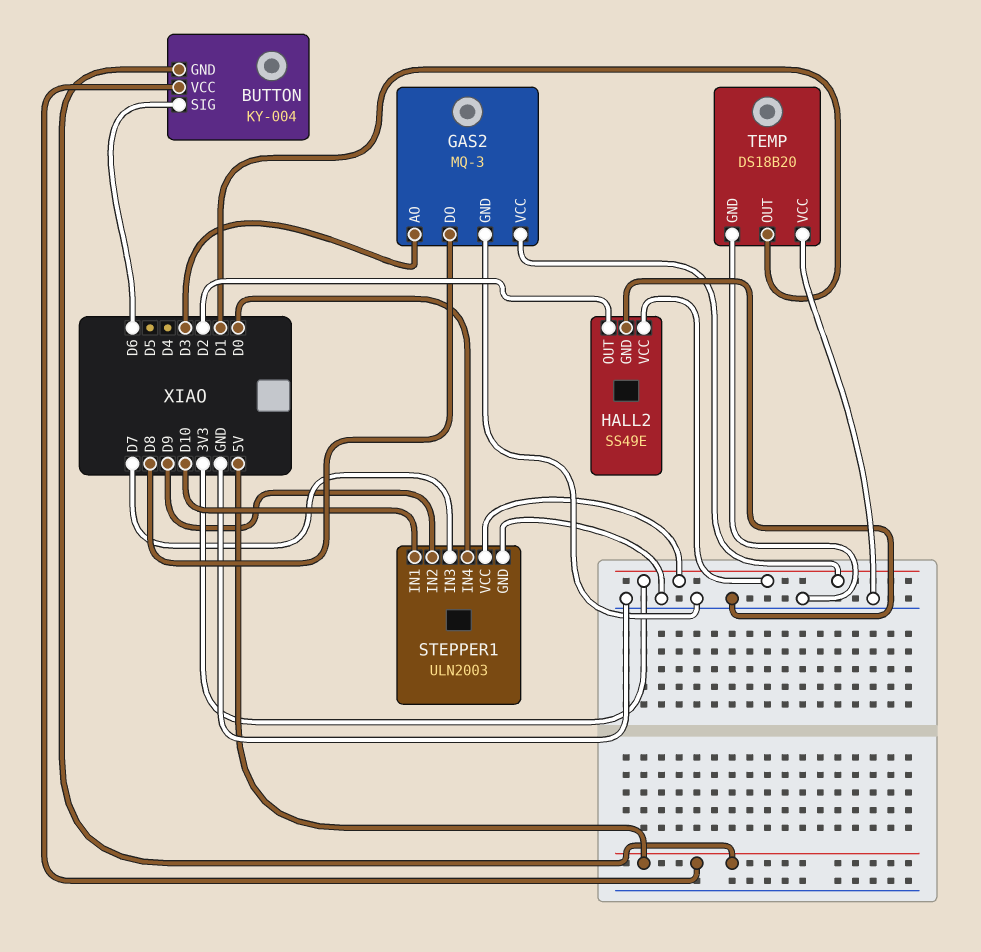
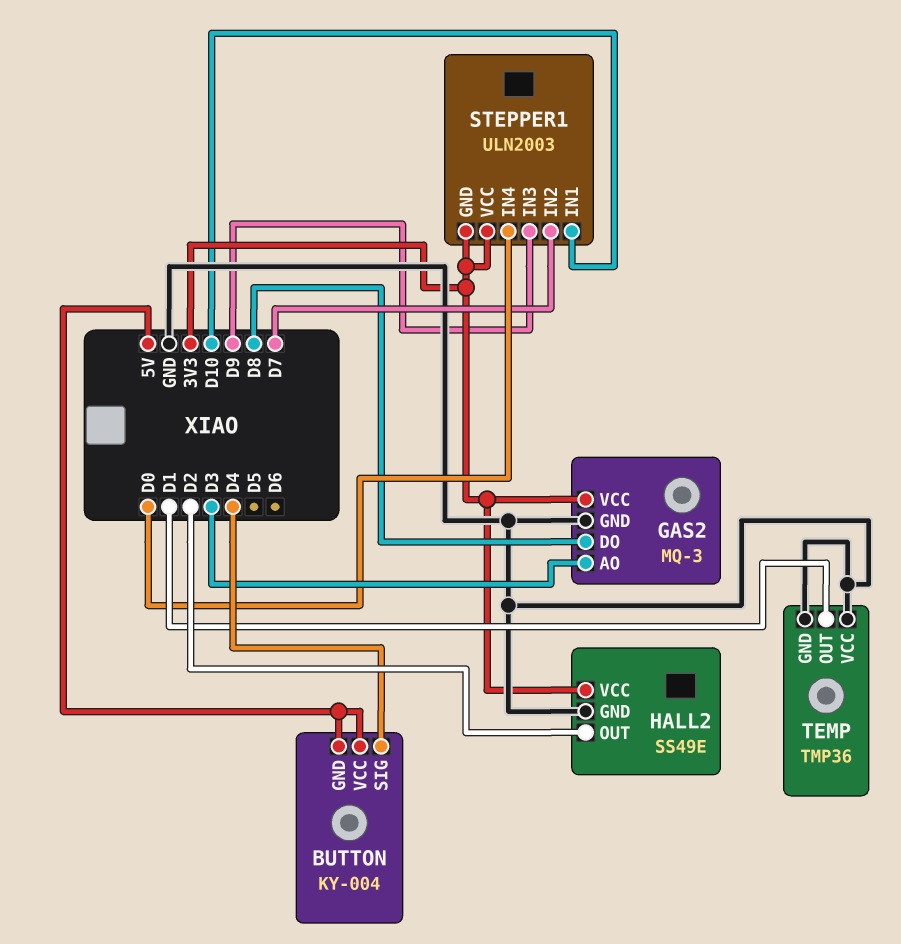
BUTTON pin SIG: D6 -> D4
STEPPER1 pin GND: GND -> 3V3
STEPPER1 pin IN2: D9 -> D7
STEPPER1 pin IN3: D7 -> D9
TEMP: DS18B20 -> TMP36

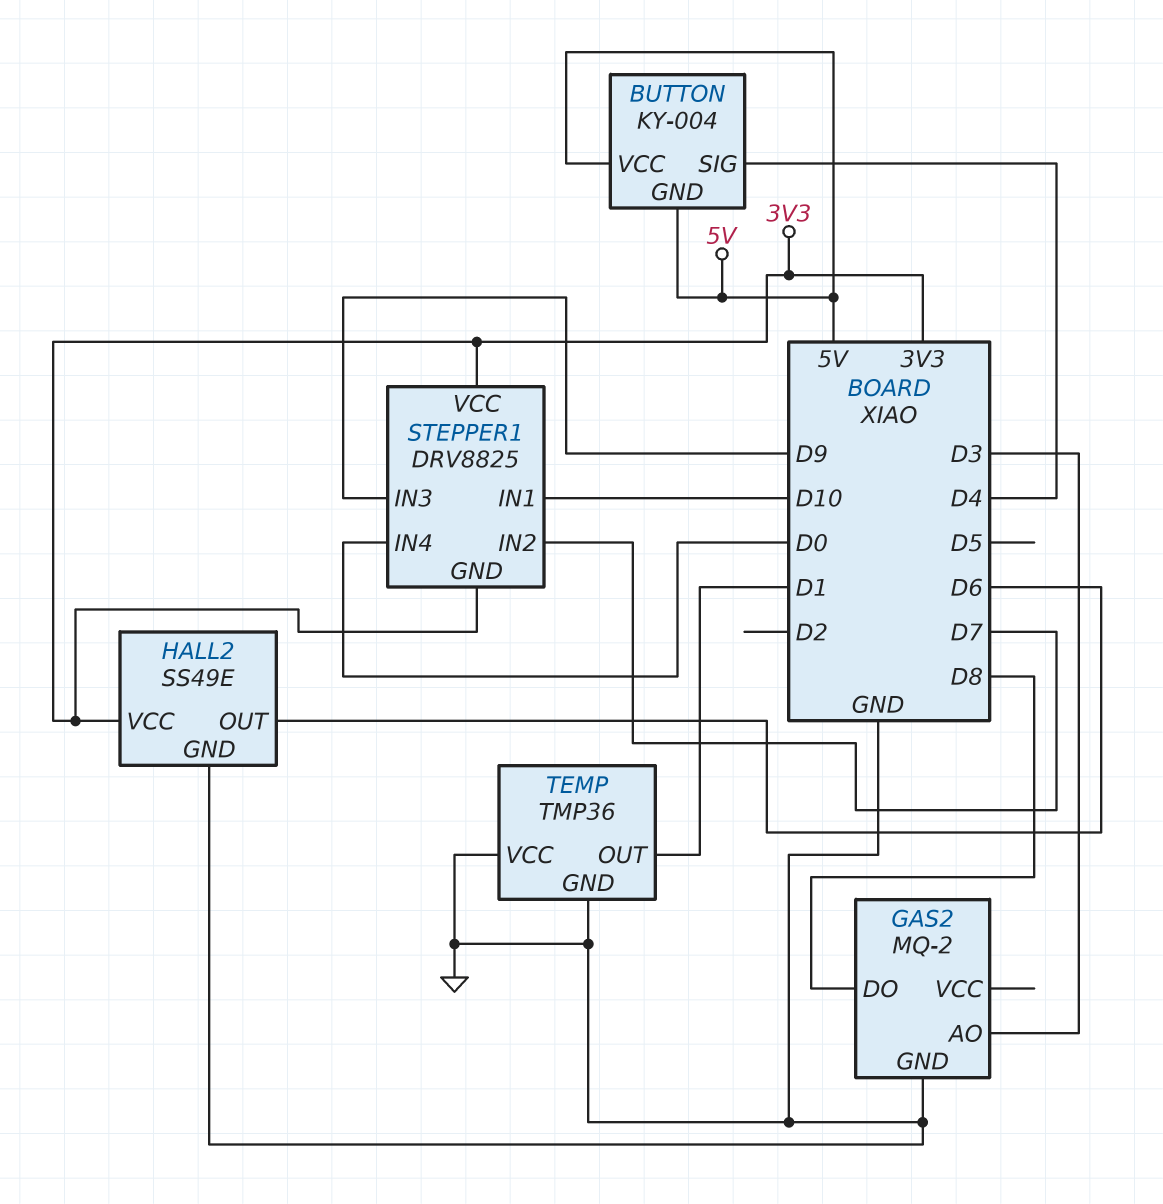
GAS2: MQ-3 -> MQ-2
GAS2 pin VCC: 3V3 -> none
HALL2 pin OUT: D2 -> D6
STEPPER1: ULN2003 -> DRV8825

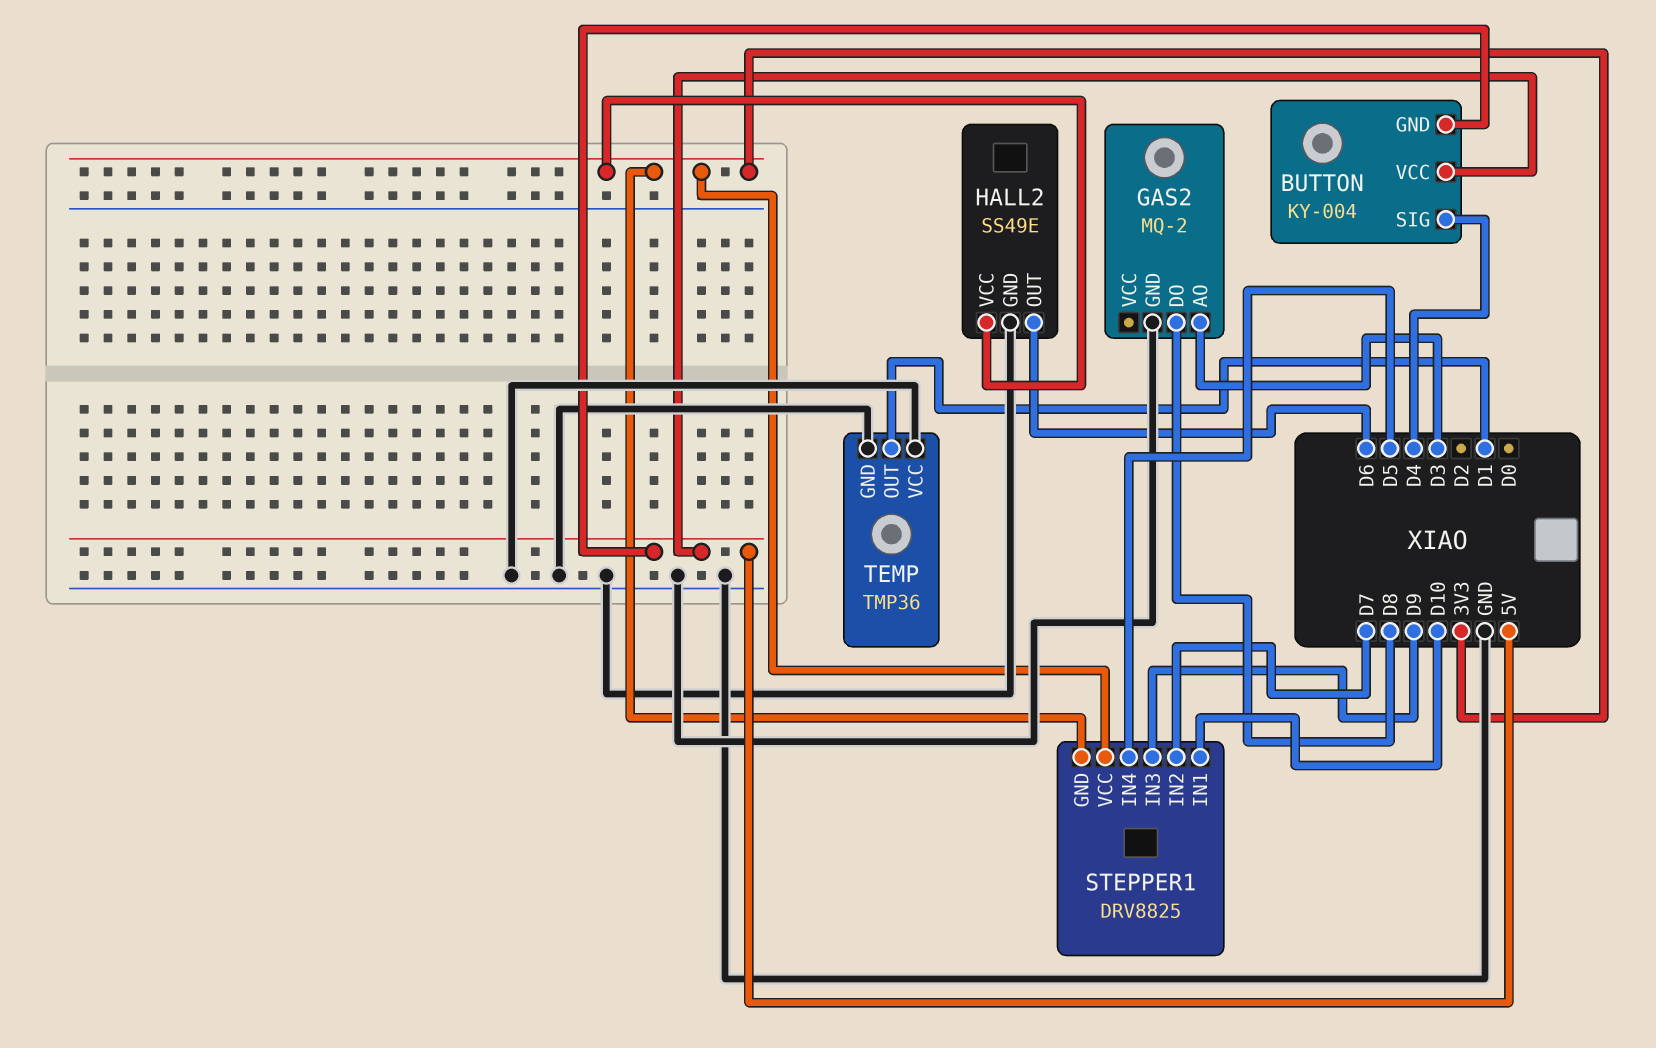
STEPPER1 pin IN4: D0 -> D5

